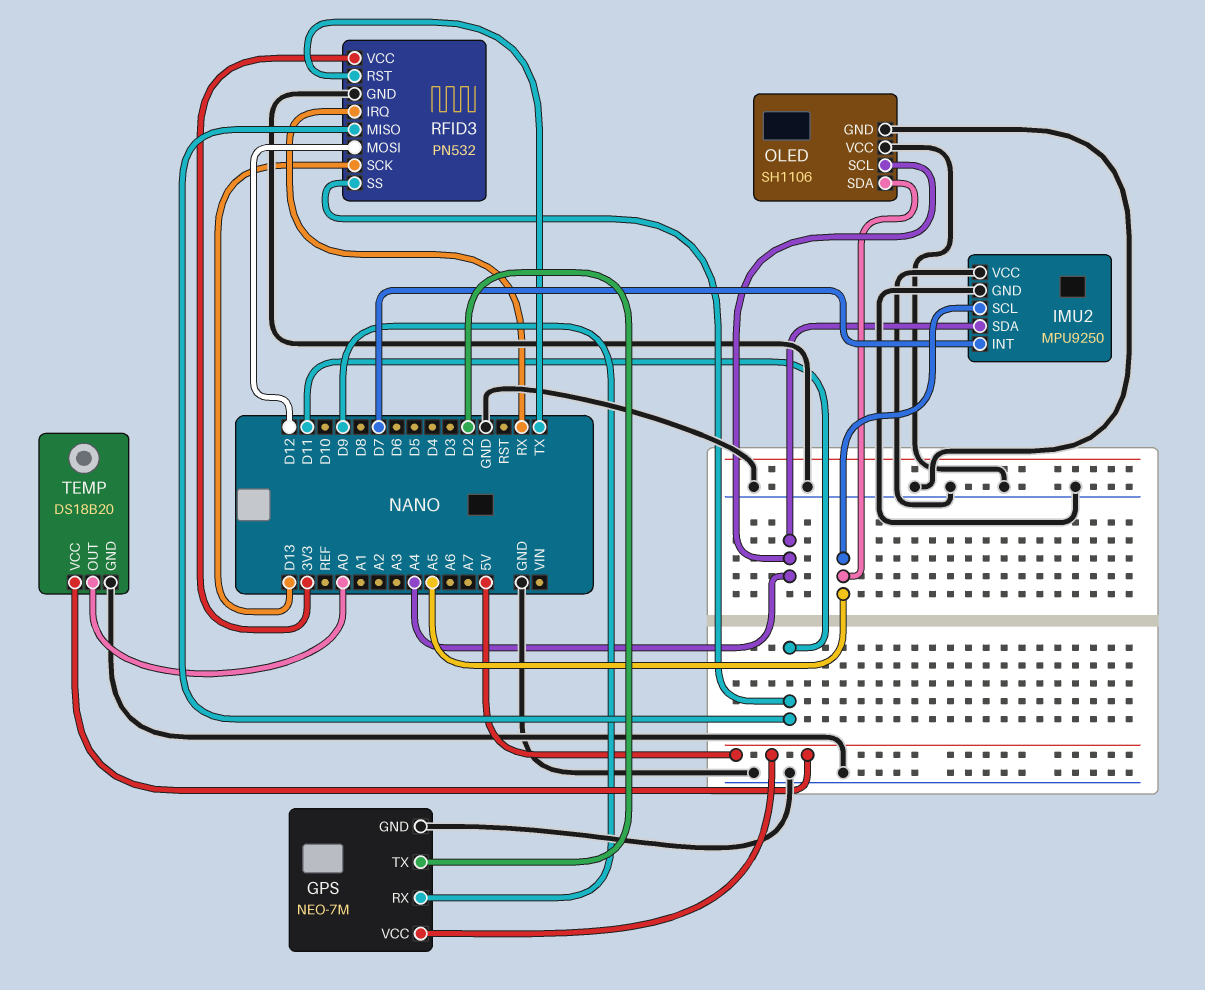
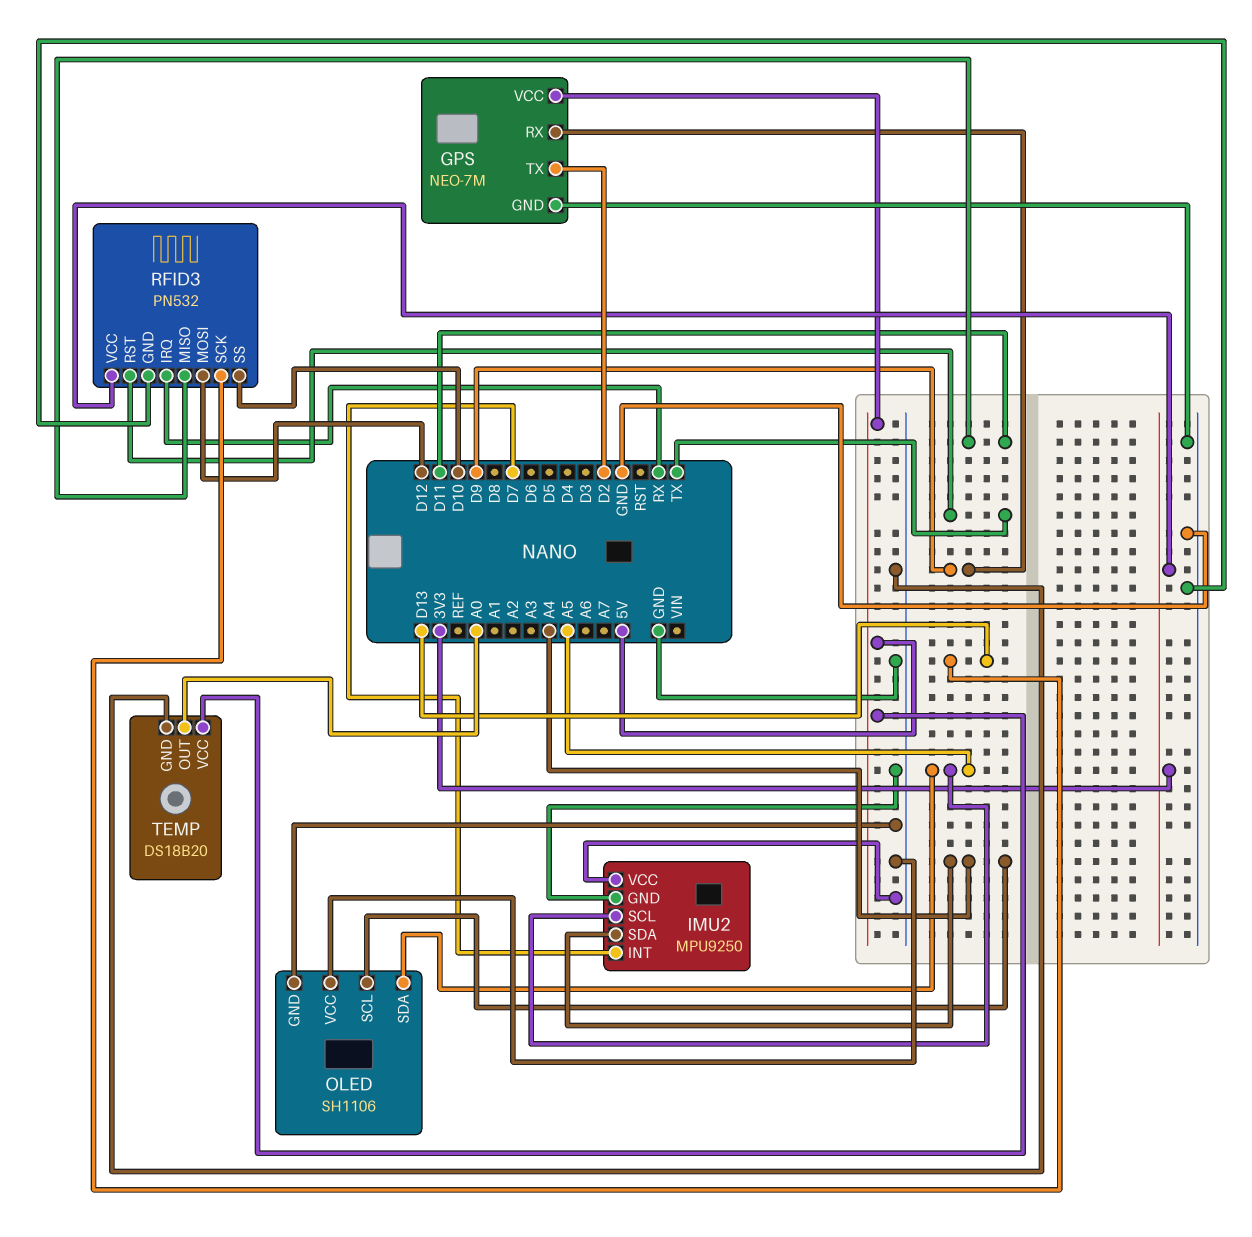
RFID3 pin SS: D11 -> D10

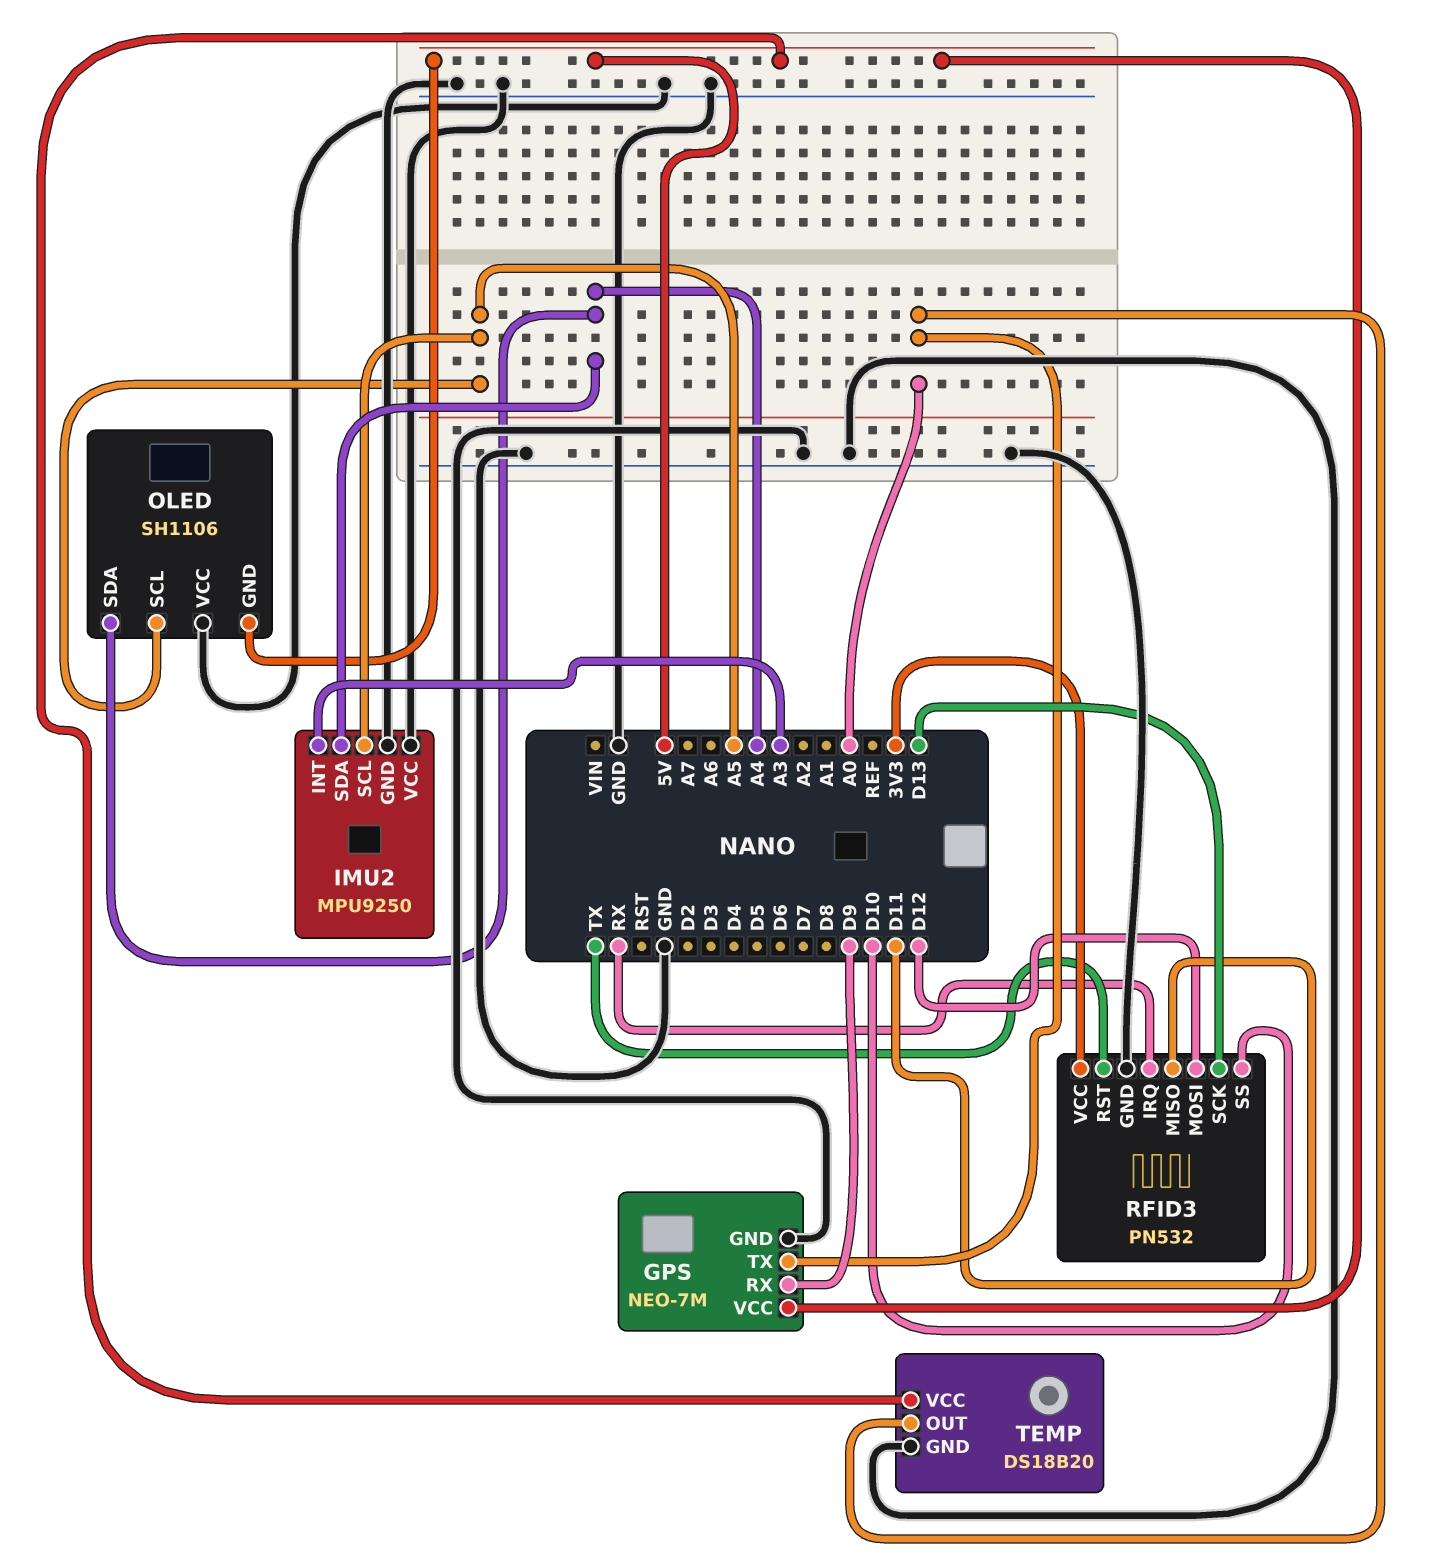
GPS pin TX: D2 -> A0
IMU2 pin INT: D7 -> A3
OLED pin GND: GND -> 5V
OLED pin SCL: A4 -> A5
OLED pin SDA: A5 -> A4

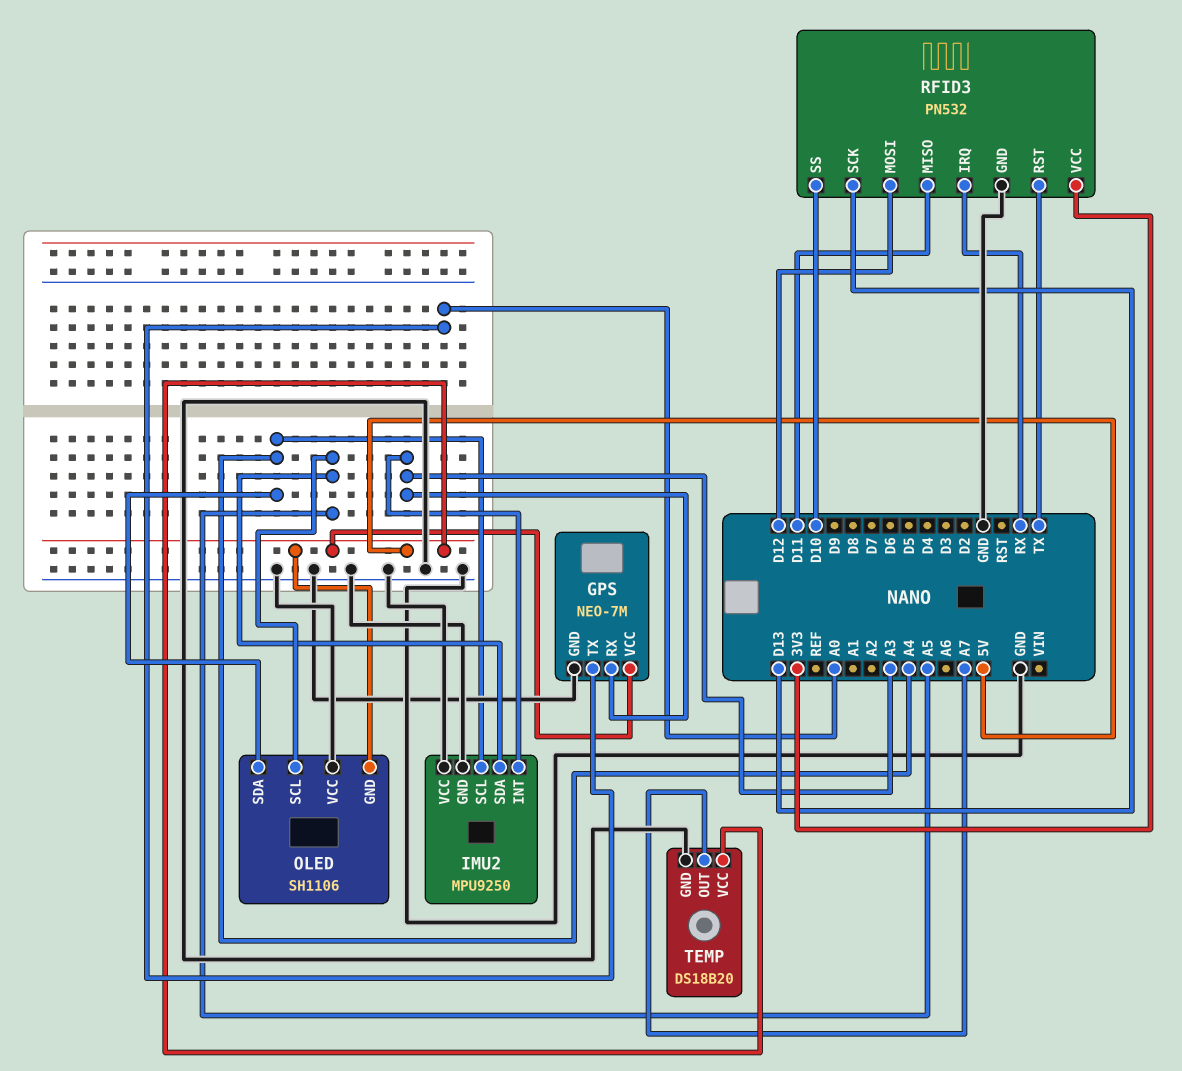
GPS pin RX: D9 -> A3
IMU2 pin SCL: A5 -> A4
IMU2 pin SDA: A4 -> A5
TEMP pin OUT: A0 -> A7

